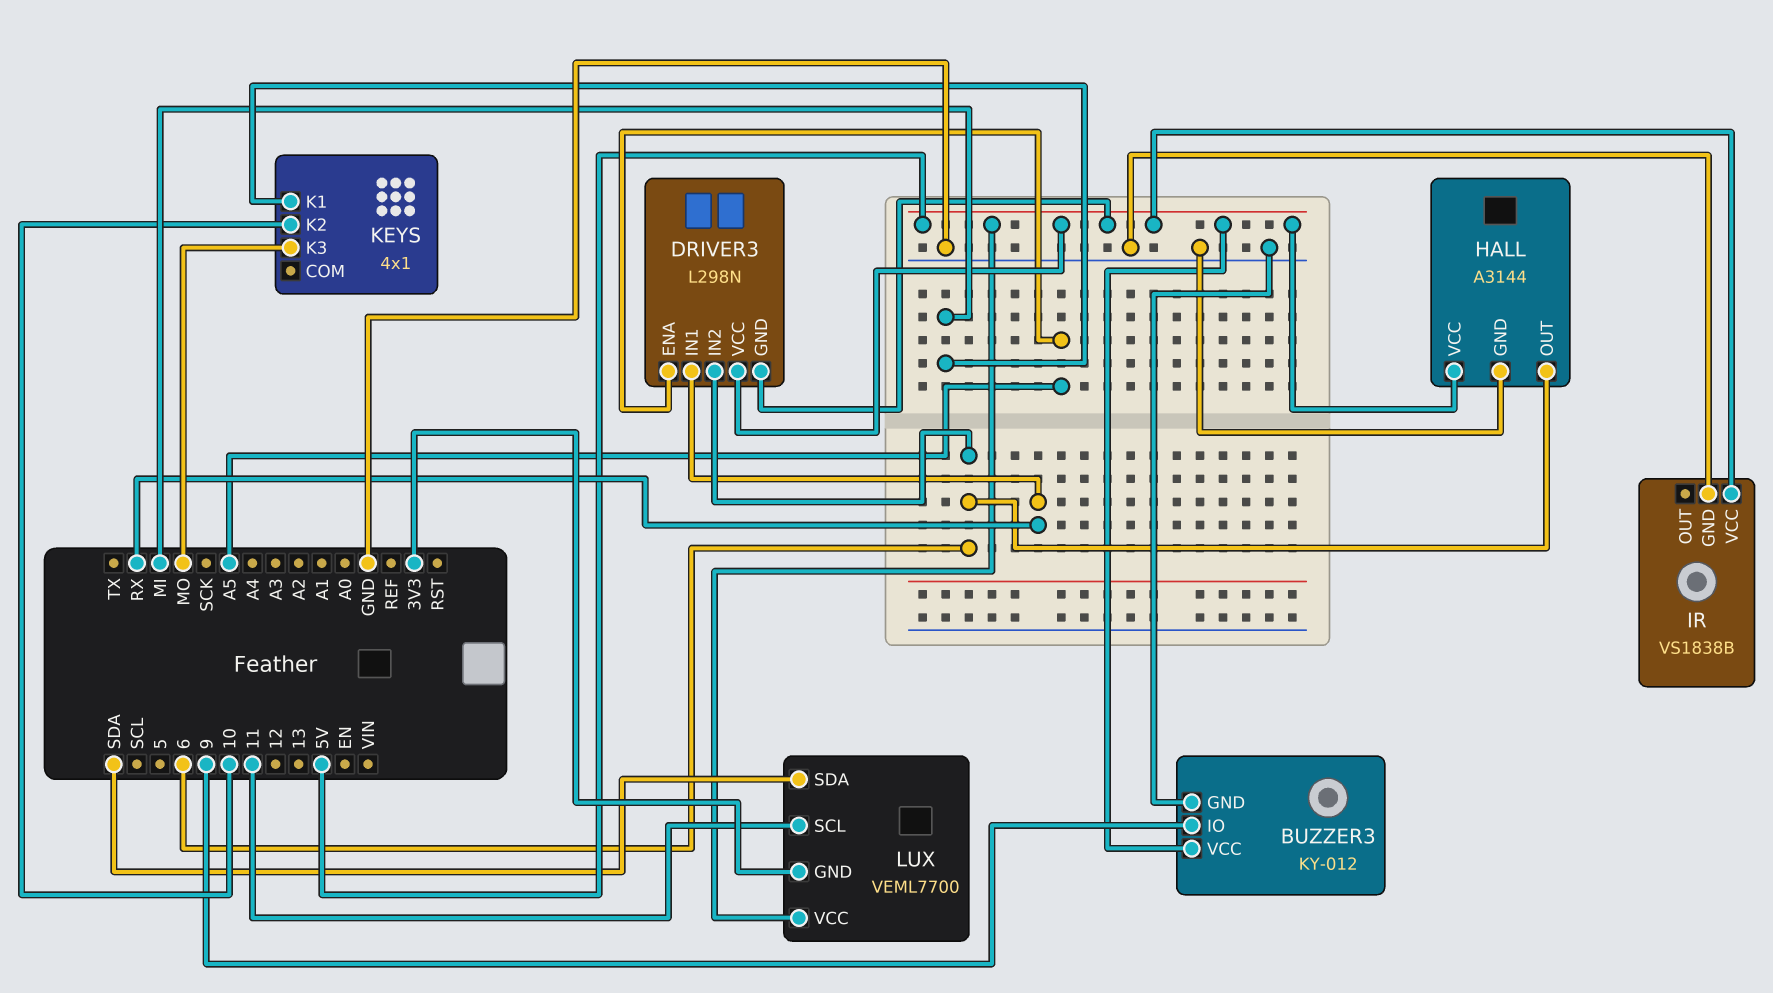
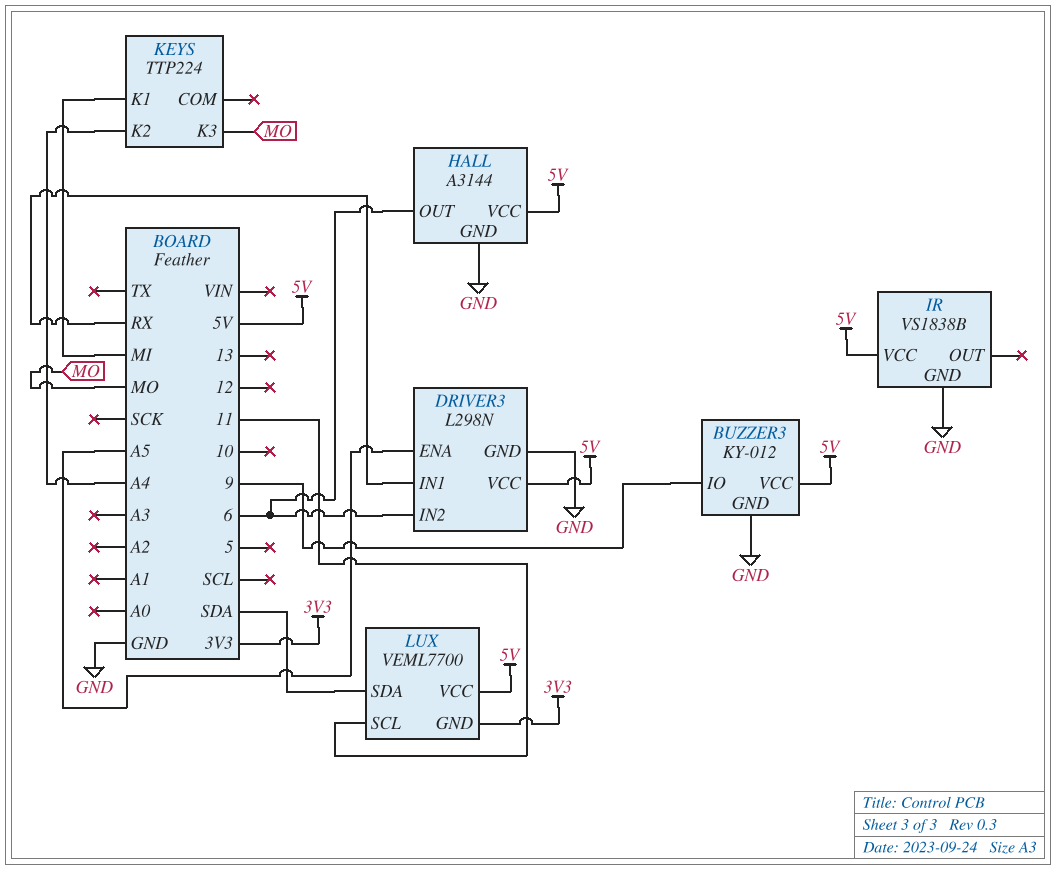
DRIVER3 pin GND: 5V -> GND
KEYS: 4x1 -> TTP224
KEYS pin K2: 10 -> A4

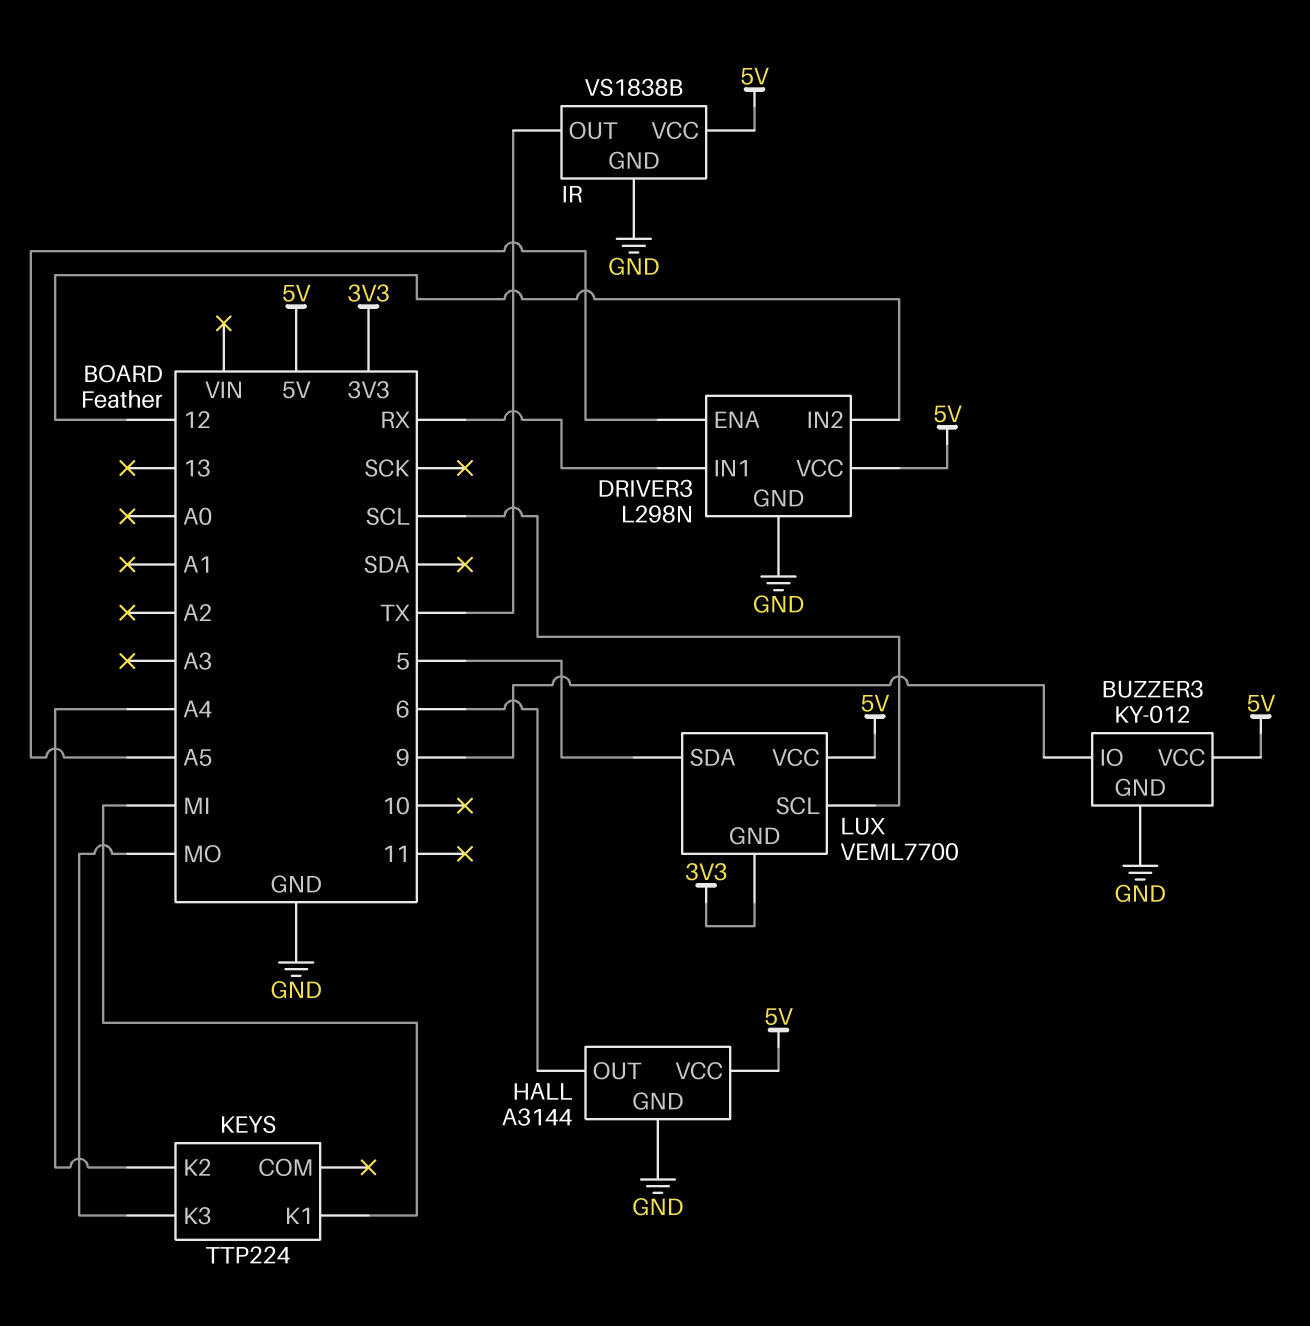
DRIVER3 pin IN2: 6 -> 12
IR pin OUT: none -> TX
LUX pin SCL: 11 -> SCL
LUX pin SDA: SDA -> 5

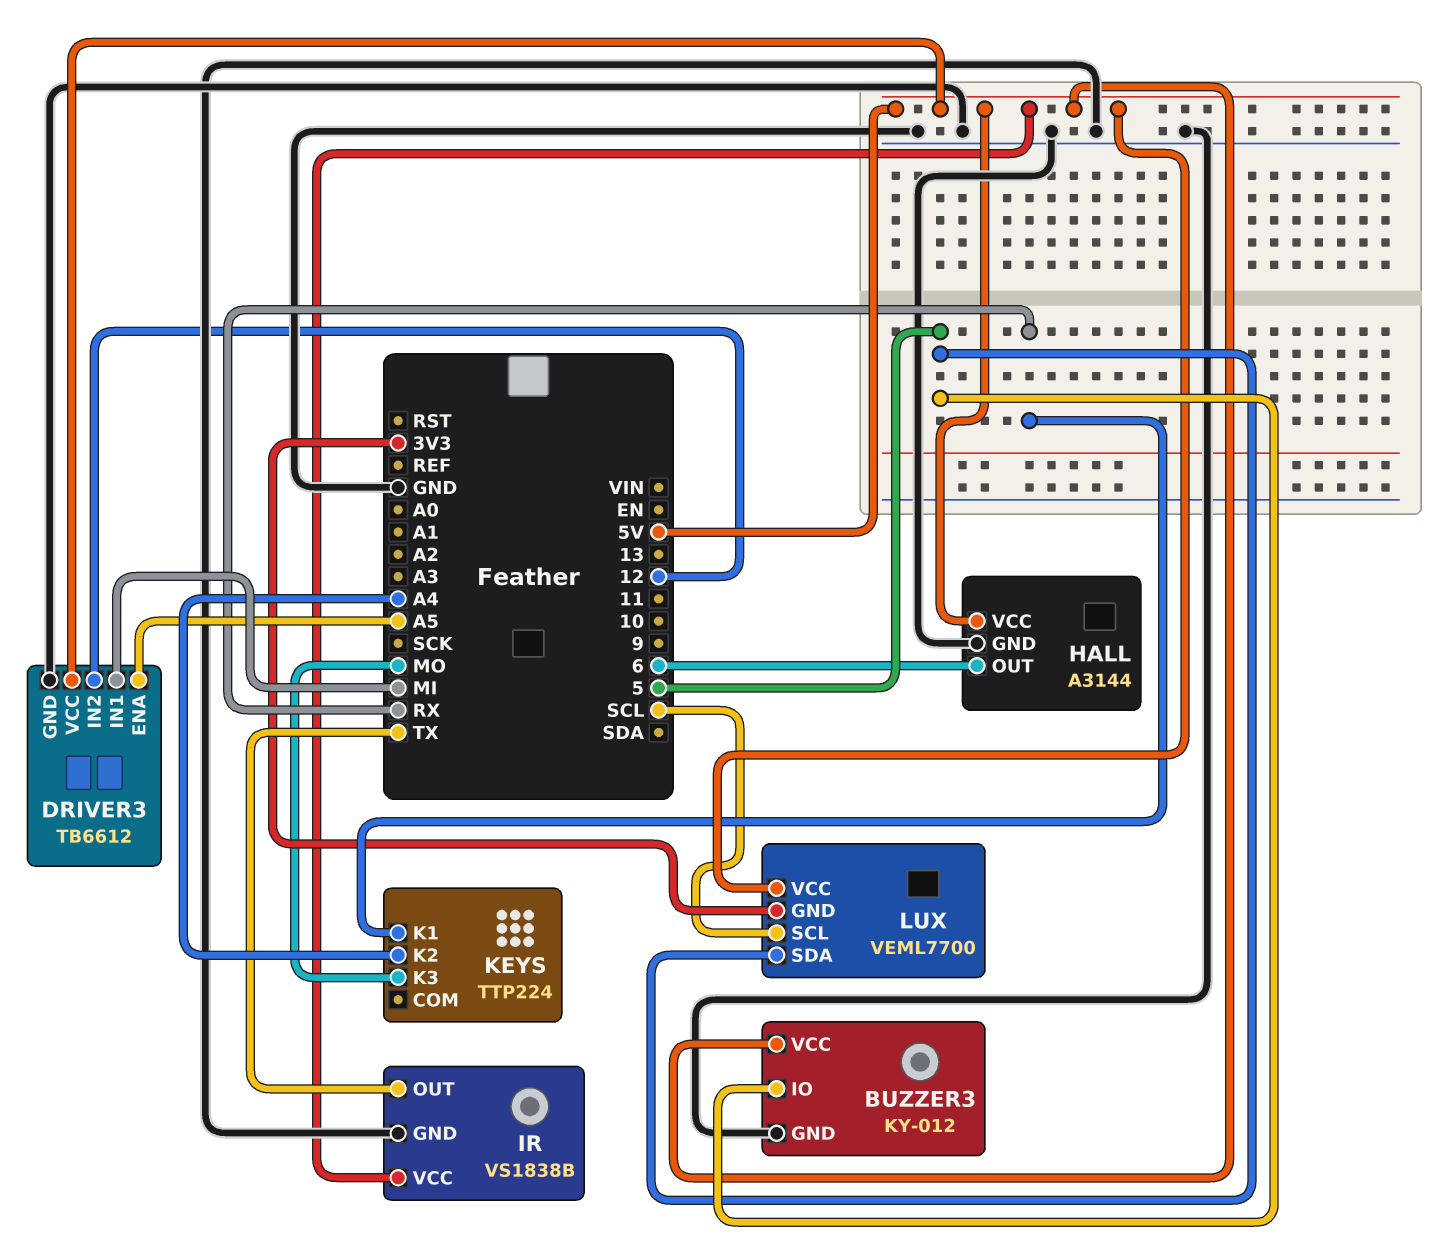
BUZZER3 pin IO: 9 -> 5
DRIVER3: L298N -> TB6612
DRIVER3 pin IN1: RX -> MI
KEYS pin K1: MI -> RX

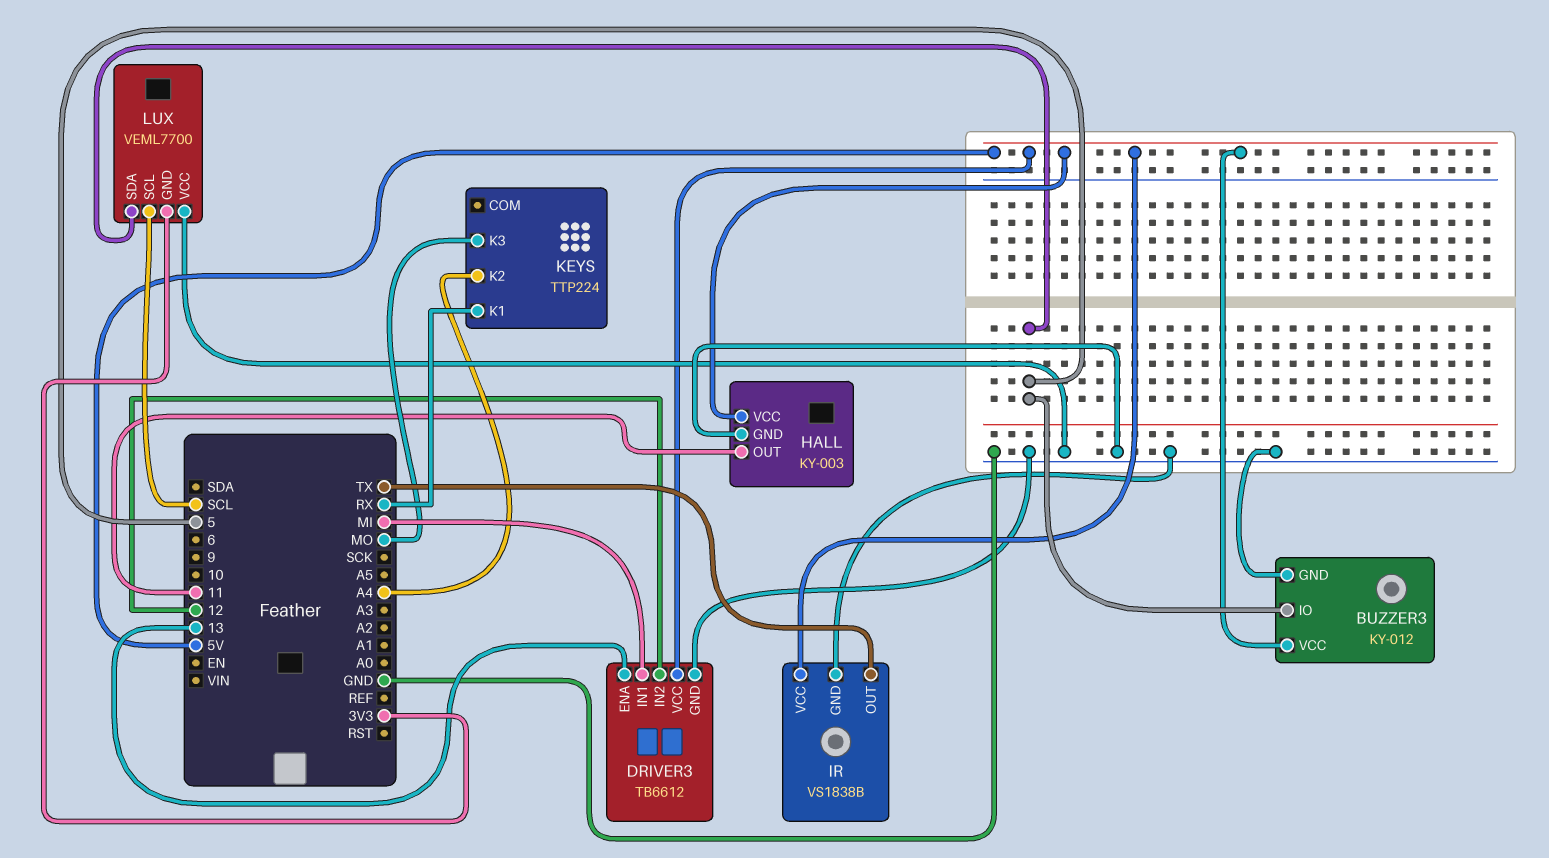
DRIVER3 pin ENA: A5 -> 13
HALL: A3144 -> KY-003
HALL pin OUT: 6 -> 11
LUX pin VCC: 5V -> GND

